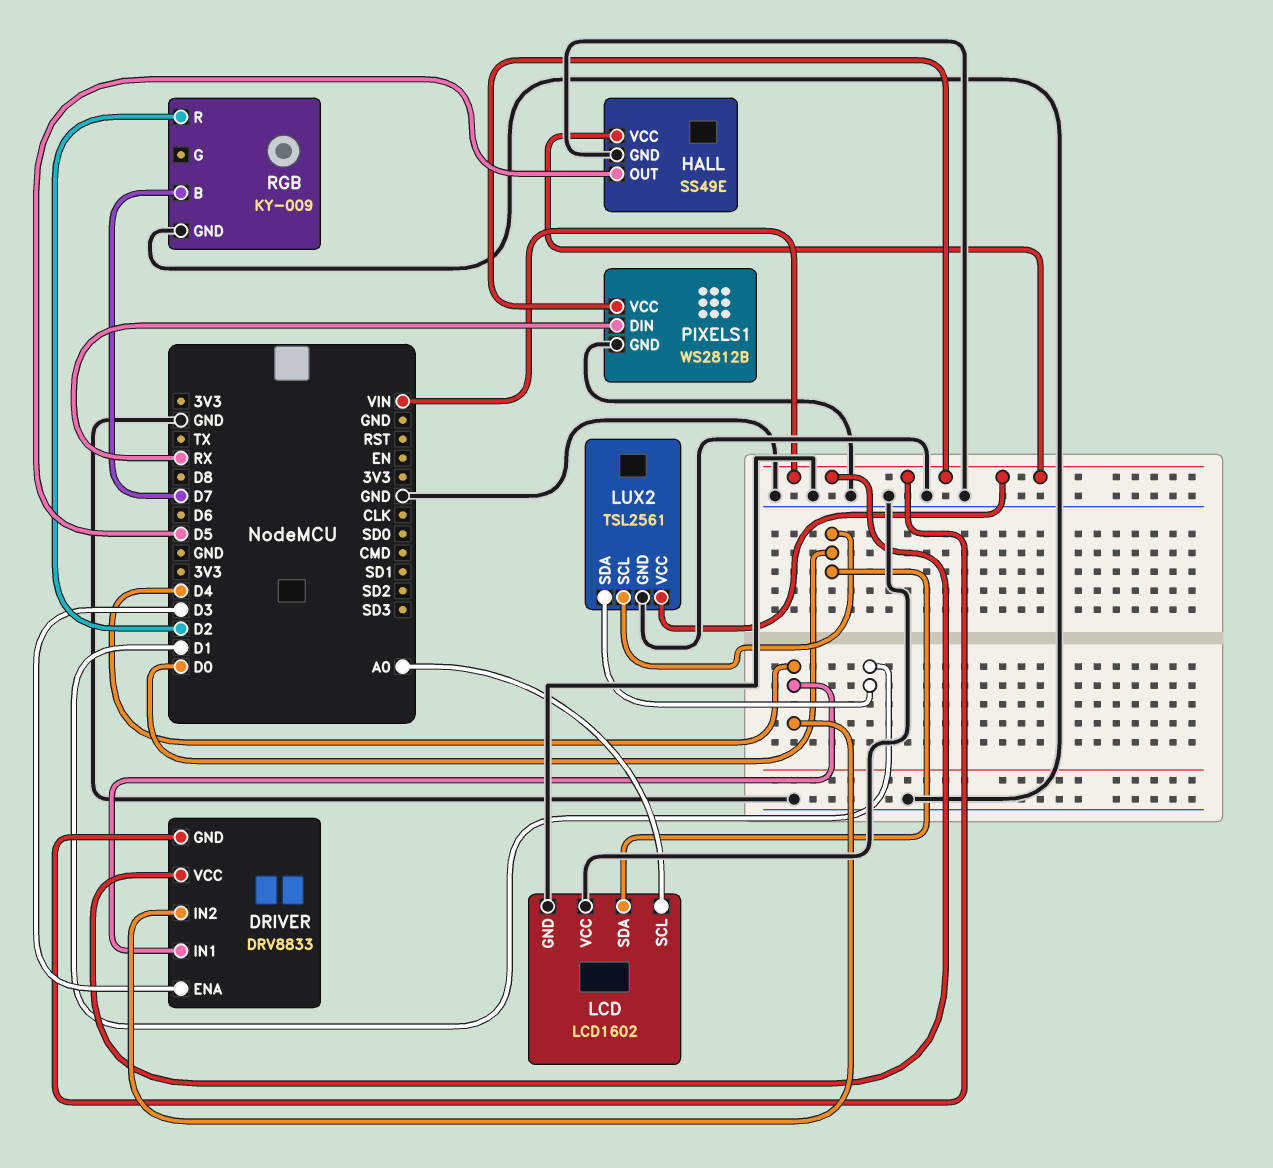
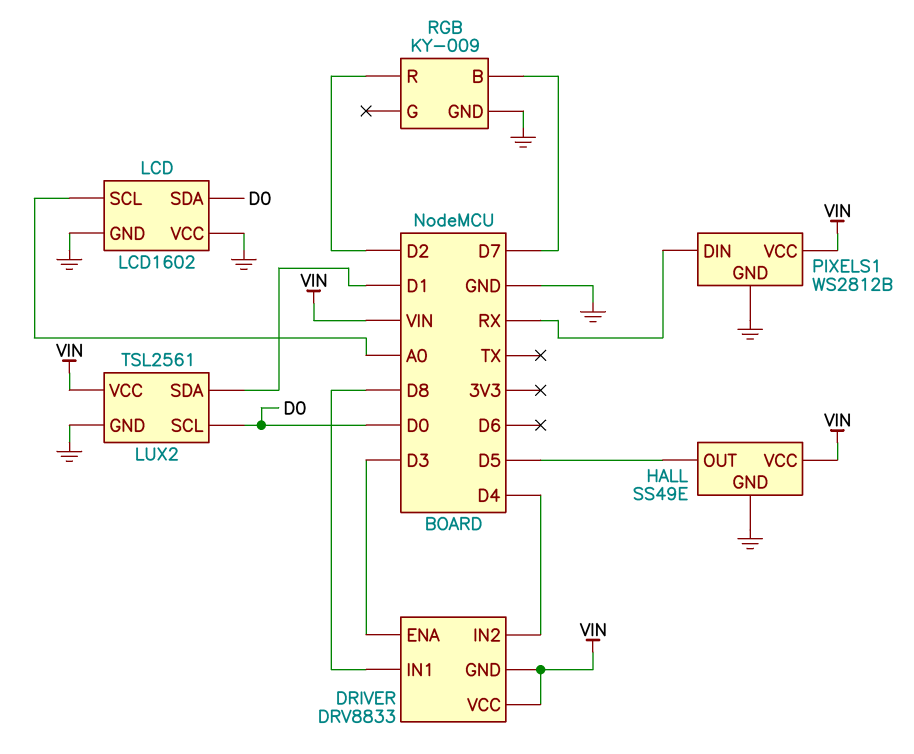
DRIVER pin IN1: D4 -> D8

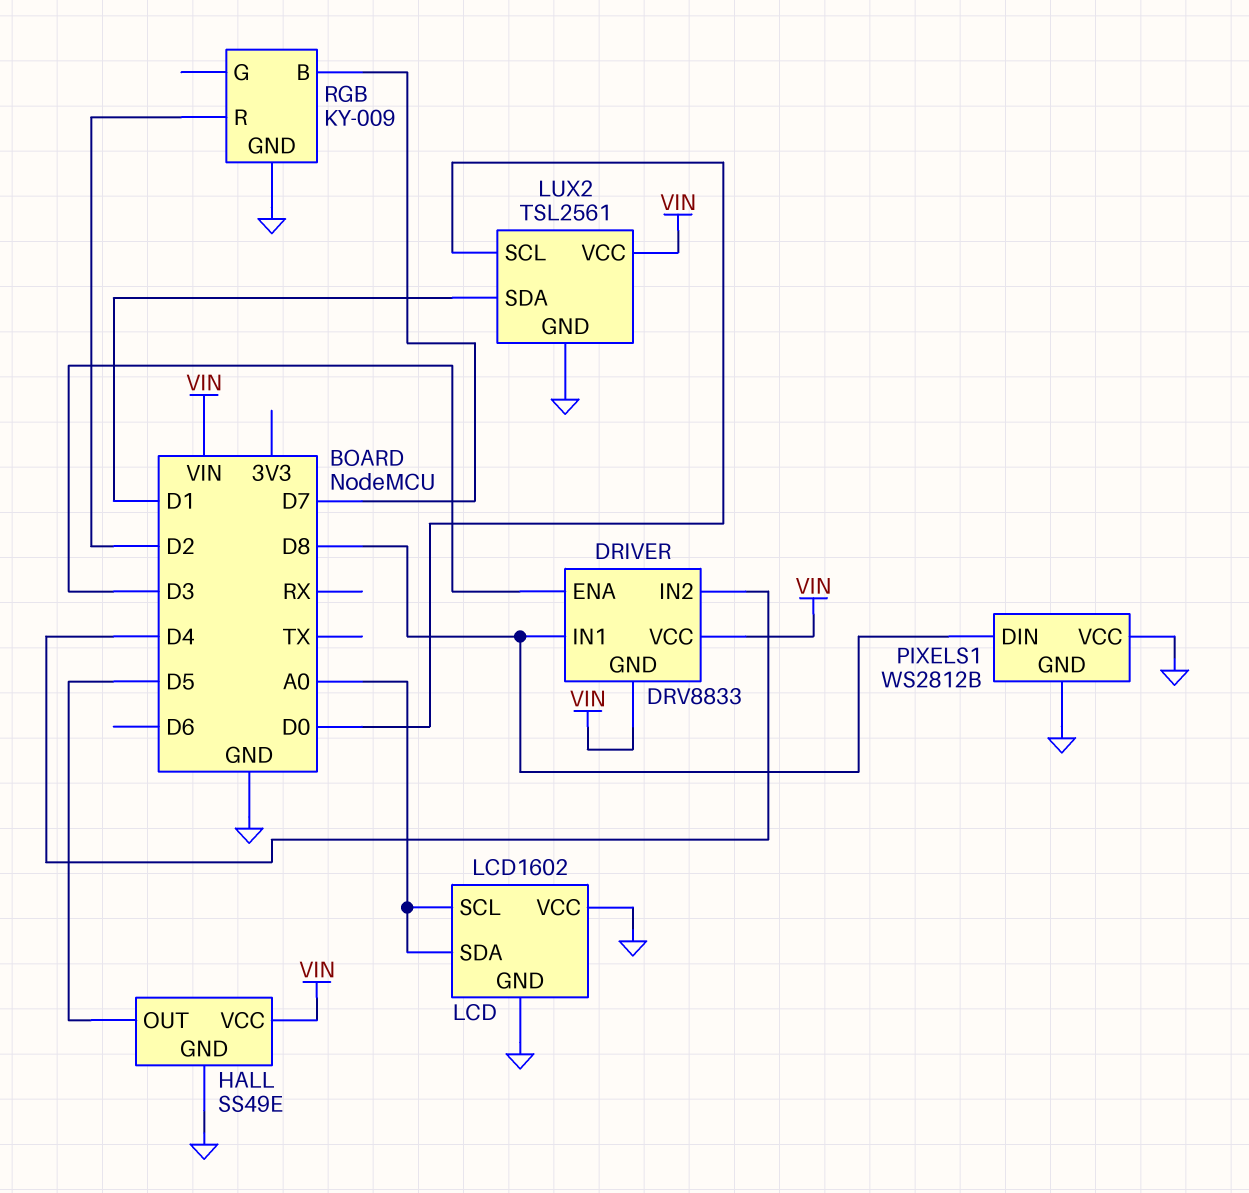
LCD pin SDA: D0 -> A0
PIXELS1 pin DIN: RX -> D8
PIXELS1 pin VCC: VIN -> GND

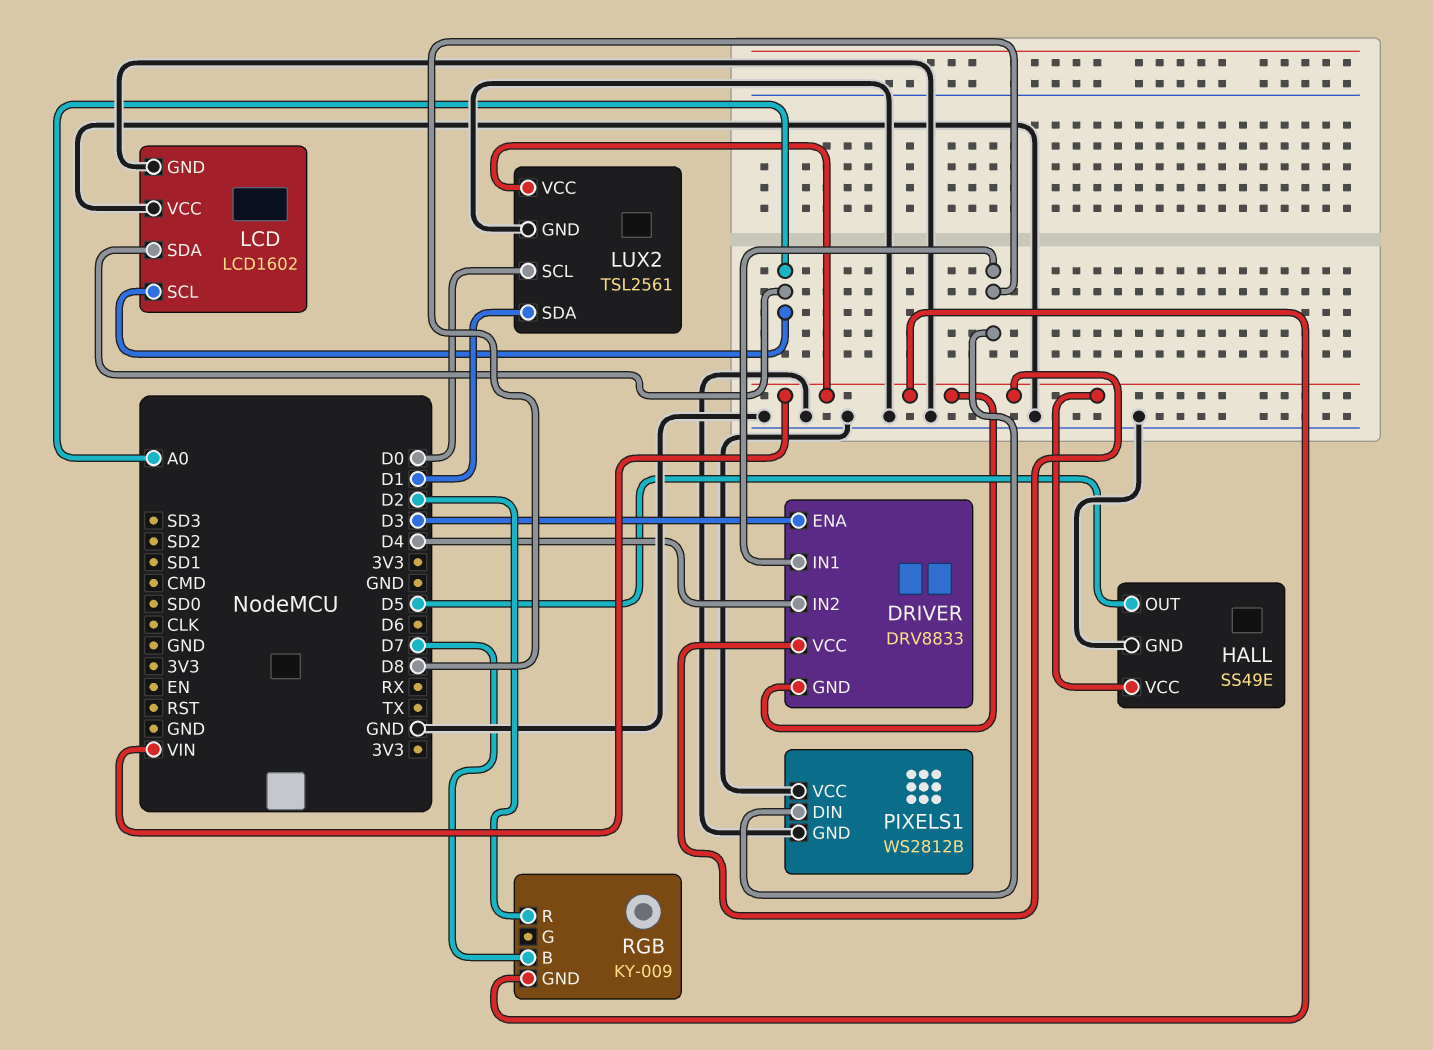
RGB pin GND: GND -> VIN

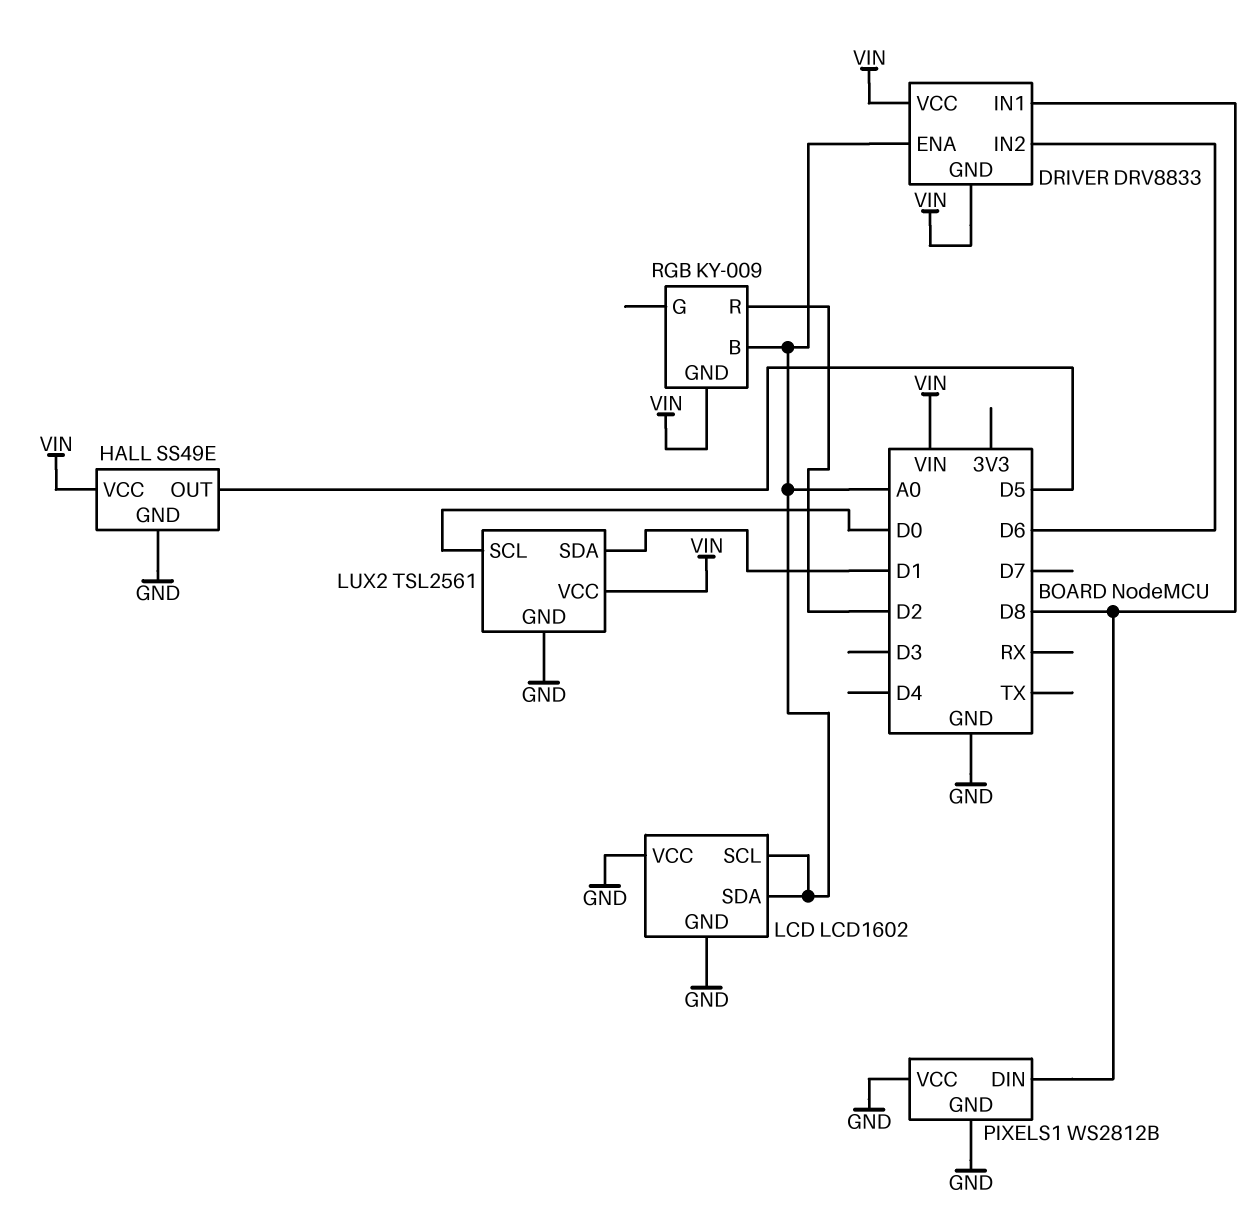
DRIVER pin ENA: D3 -> A0
DRIVER pin IN2: D4 -> D6
RGB pin B: D7 -> A0

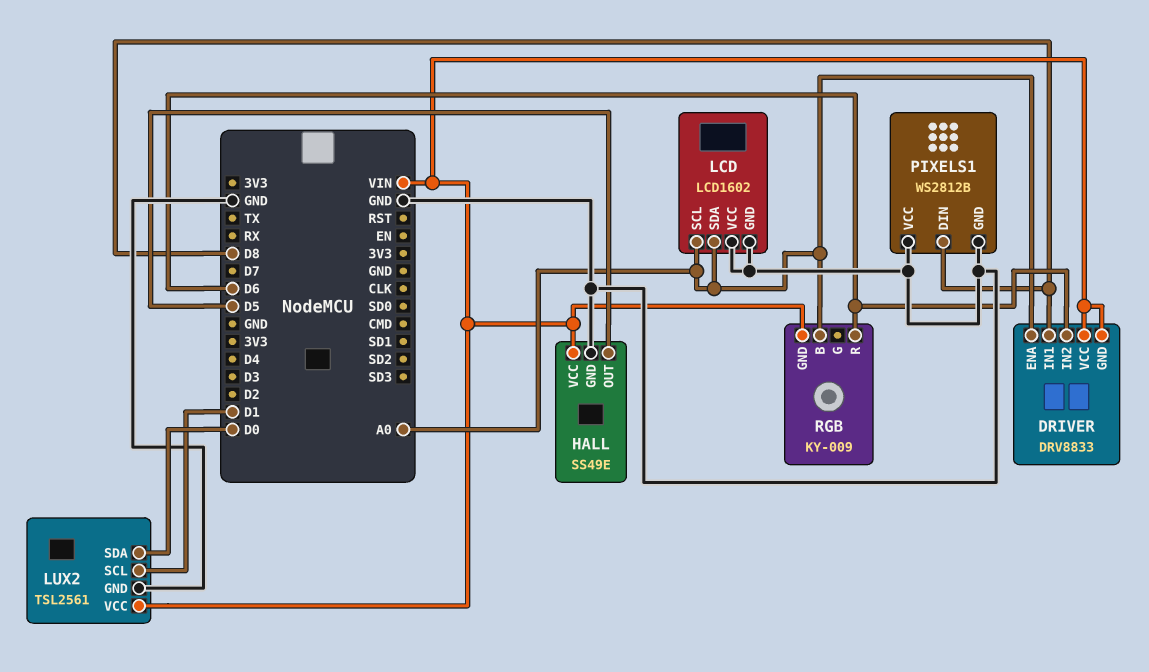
LUX2 pin SCL: D0 -> D1
LUX2 pin SDA: D1 -> D0
RGB pin R: D2 -> D6

